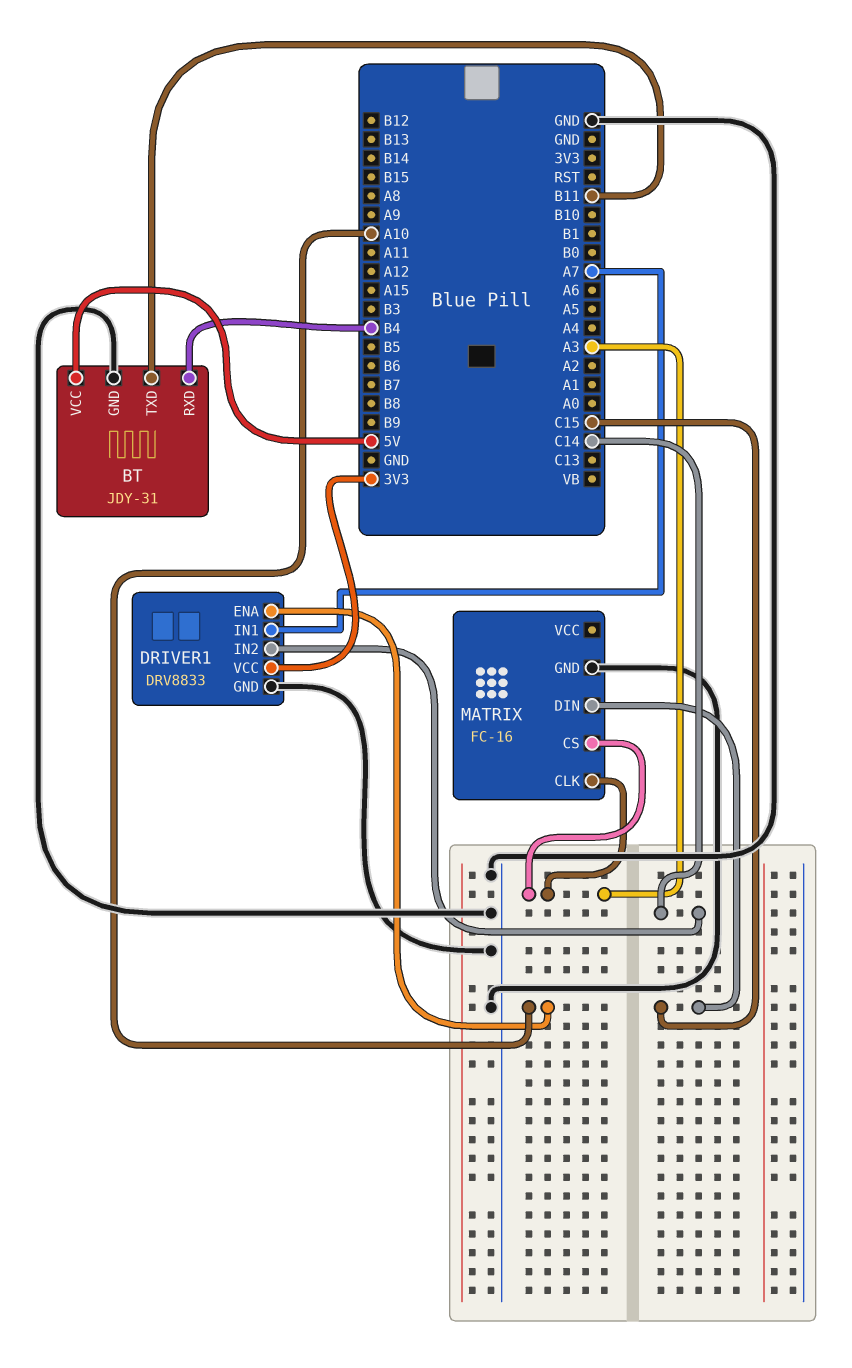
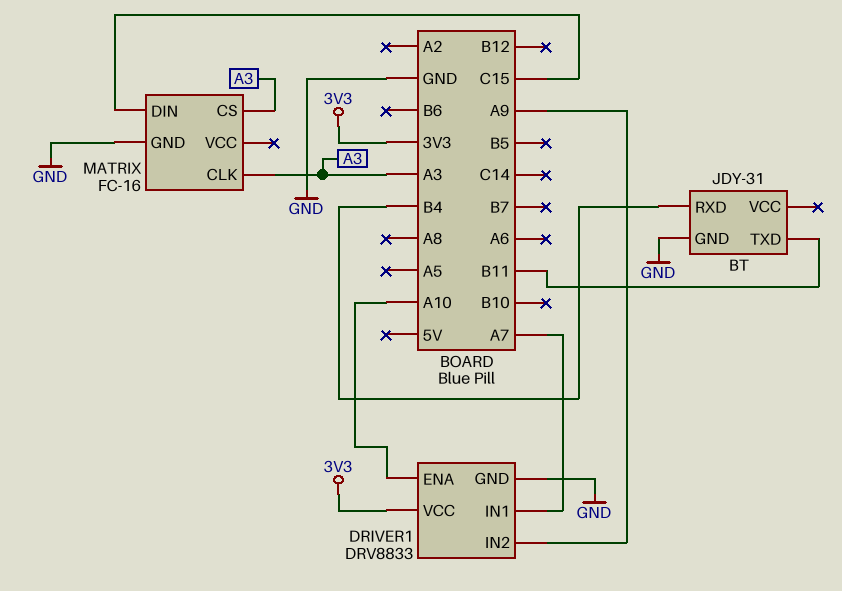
BT pin VCC: 5V -> none
DRIVER1 pin IN2: C14 -> A9

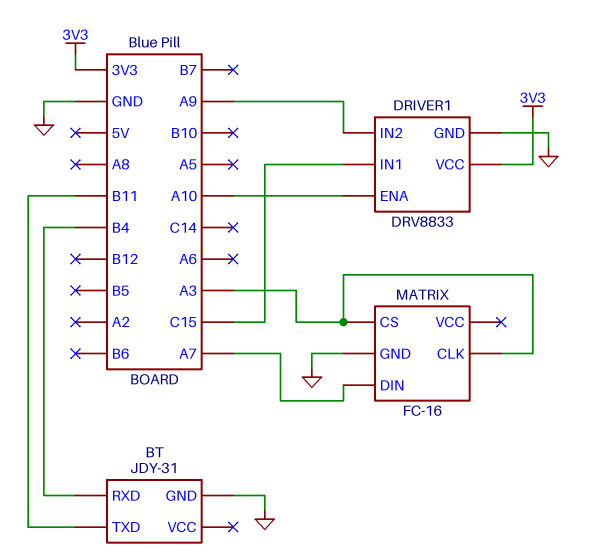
DRIVER1 pin IN1: A7 -> C15
MATRIX pin DIN: C15 -> A7

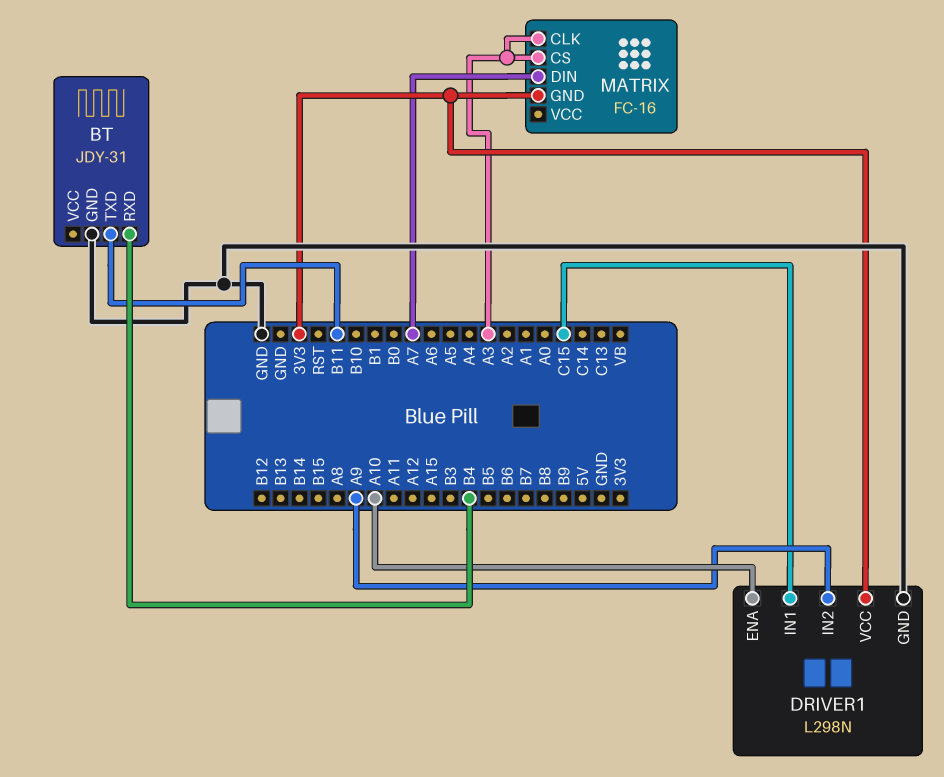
DRIVER1: DRV8833 -> L298N
MATRIX pin GND: GND -> 3V3

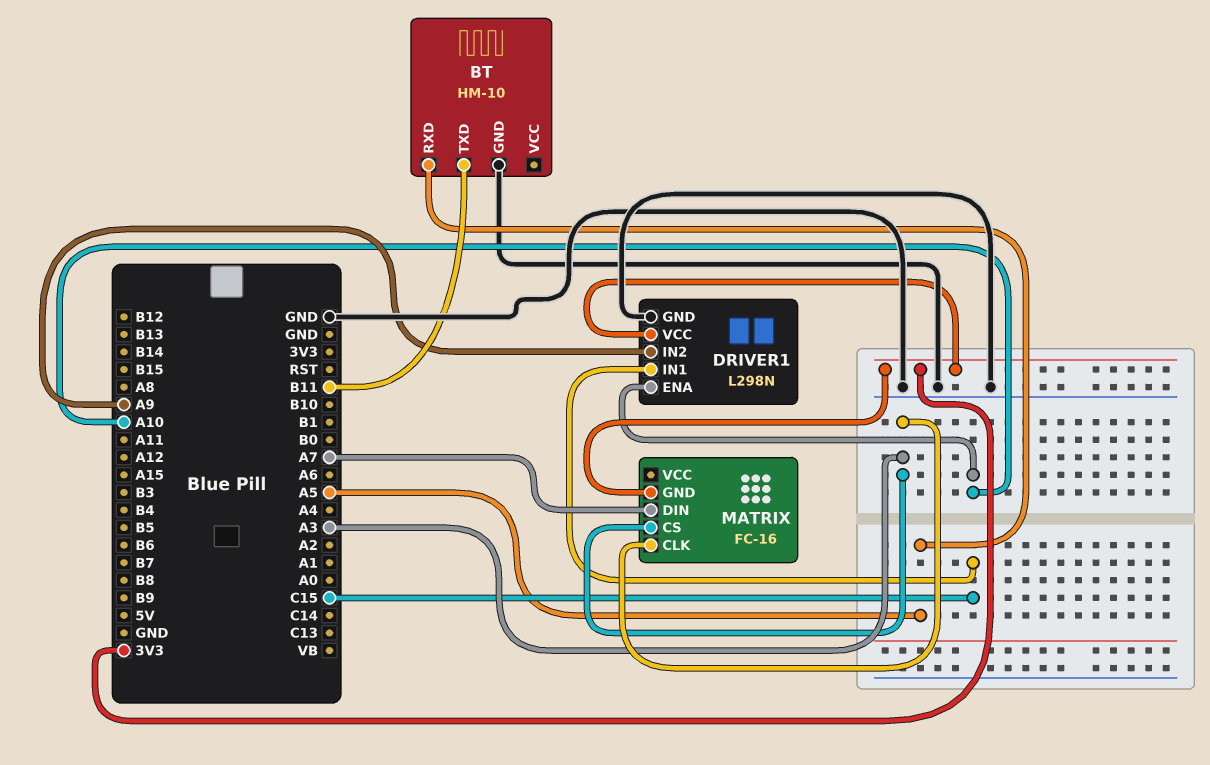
BT: JDY-31 -> HM-10
BT pin RXD: B4 -> A5

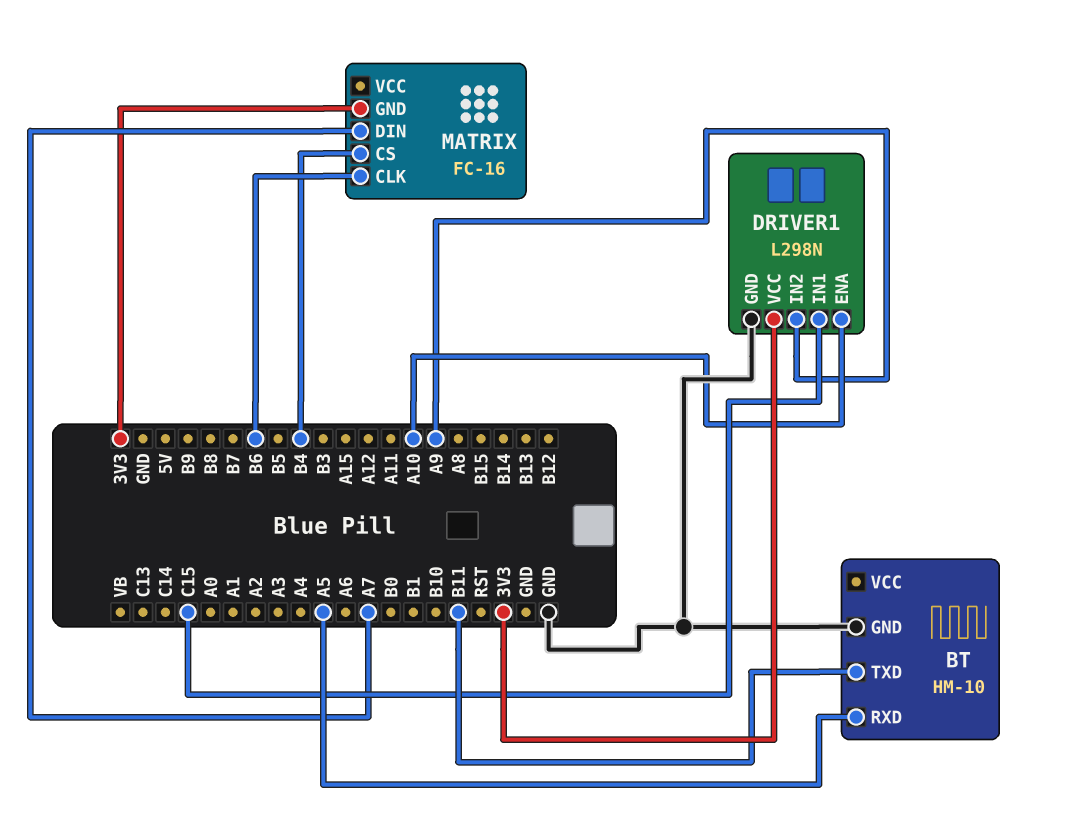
MATRIX pin CLK: A3 -> B6
MATRIX pin CS: A3 -> B4

